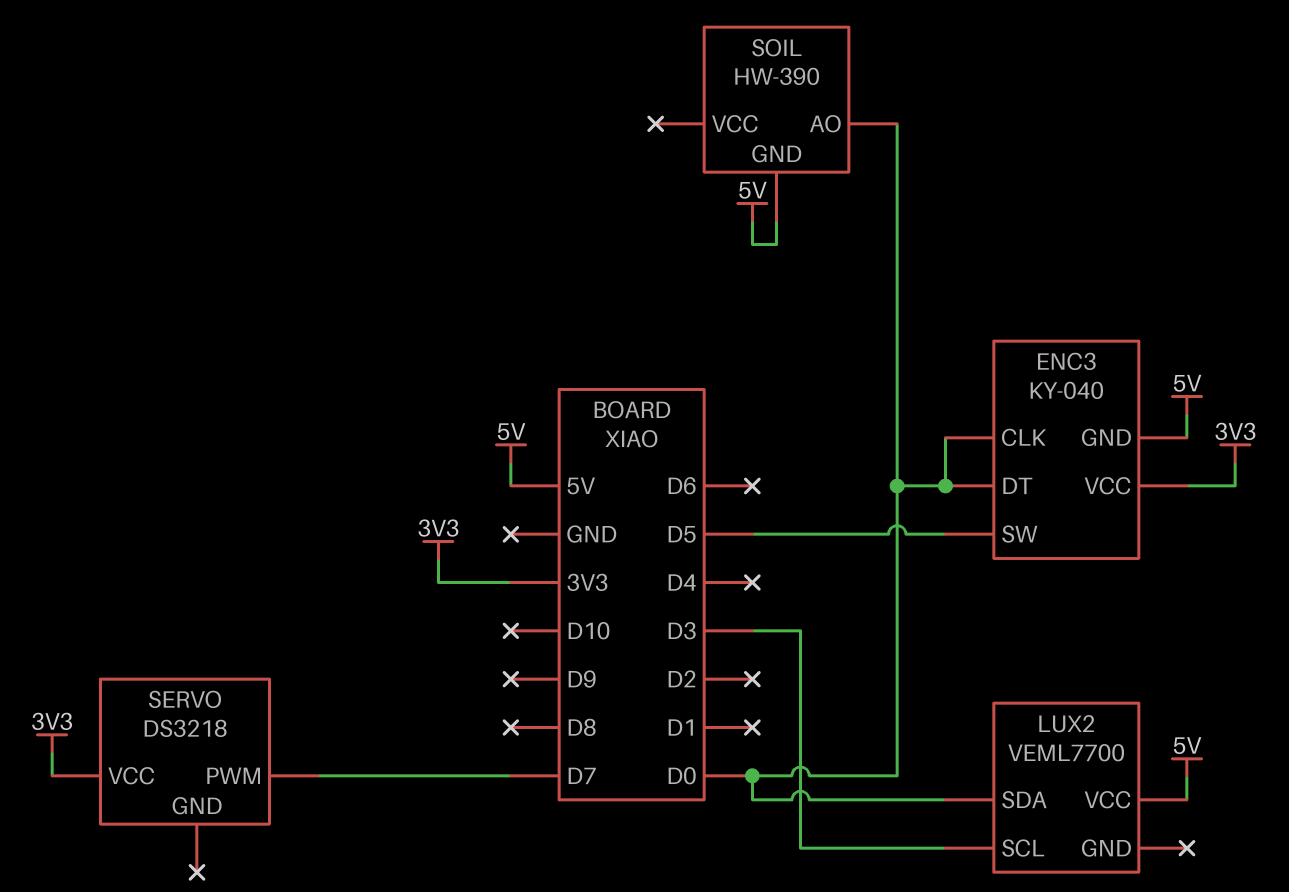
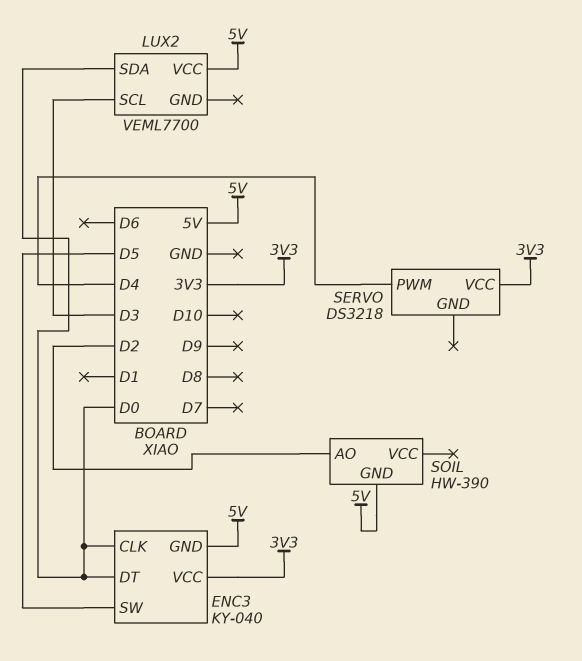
SERVO pin PWM: D7 -> D4
SOIL pin AO: D0 -> D2

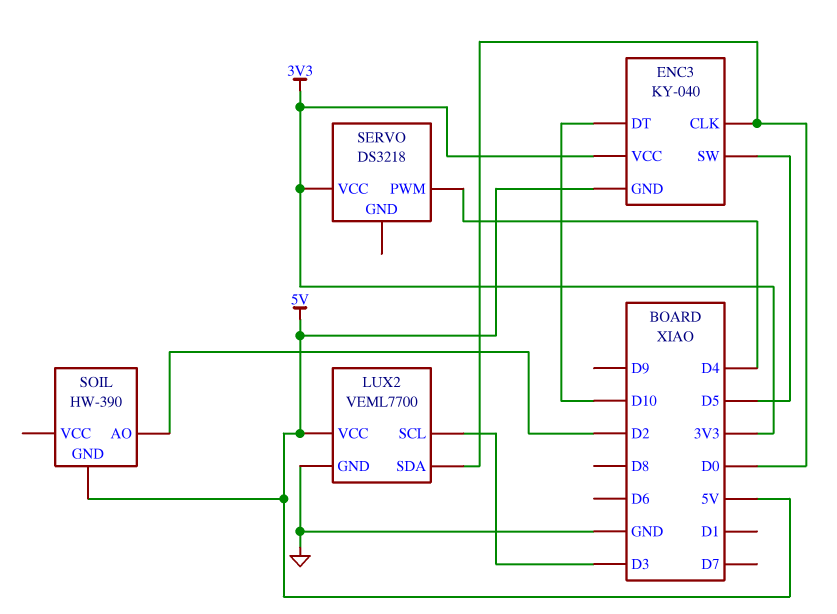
ENC3 pin DT: D0 -> D10
LUX2 pin GND: none -> GND

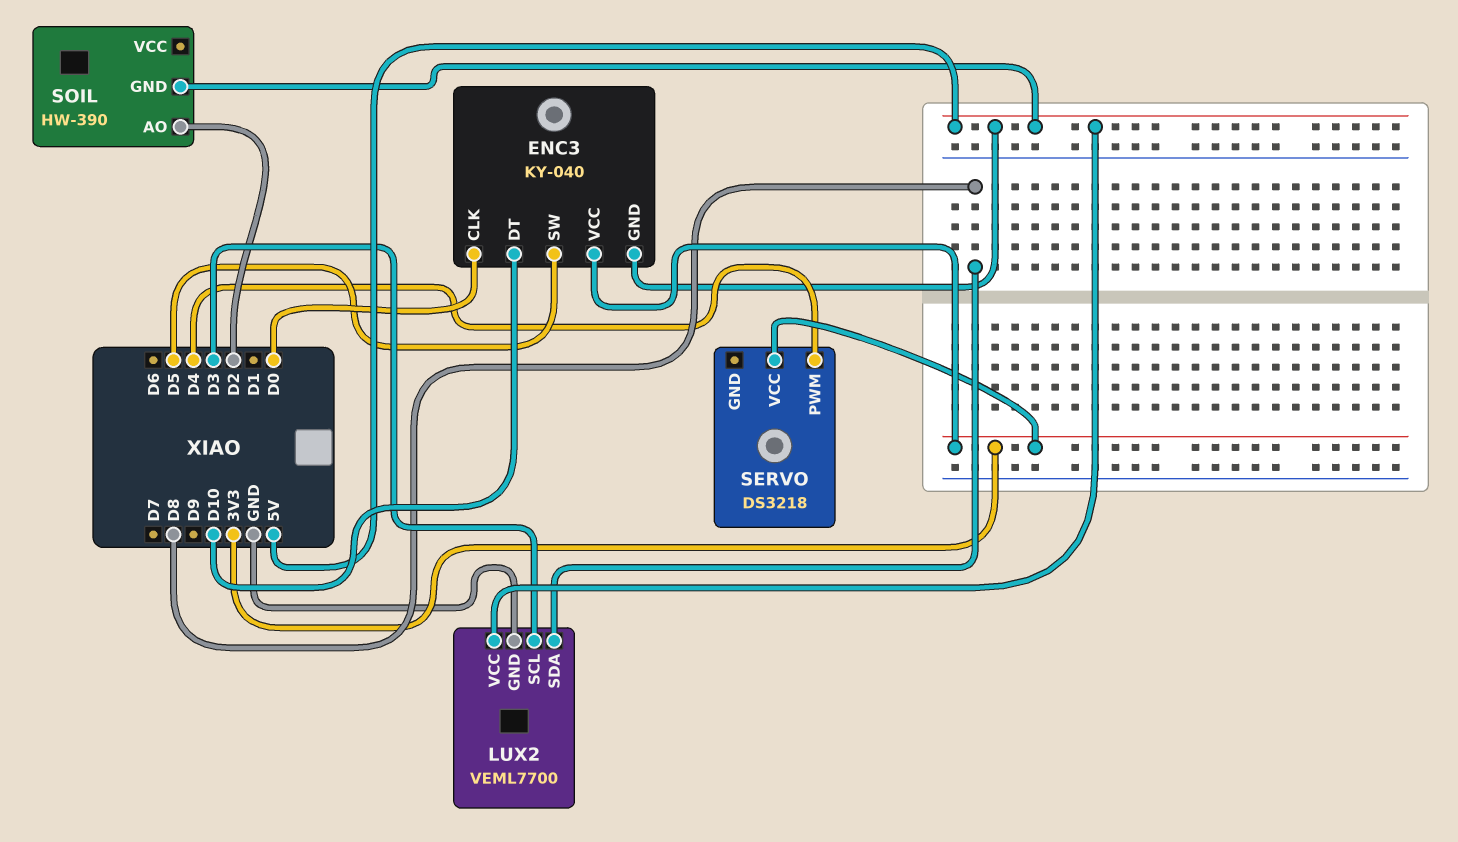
LUX2 pin SDA: D0 -> D8

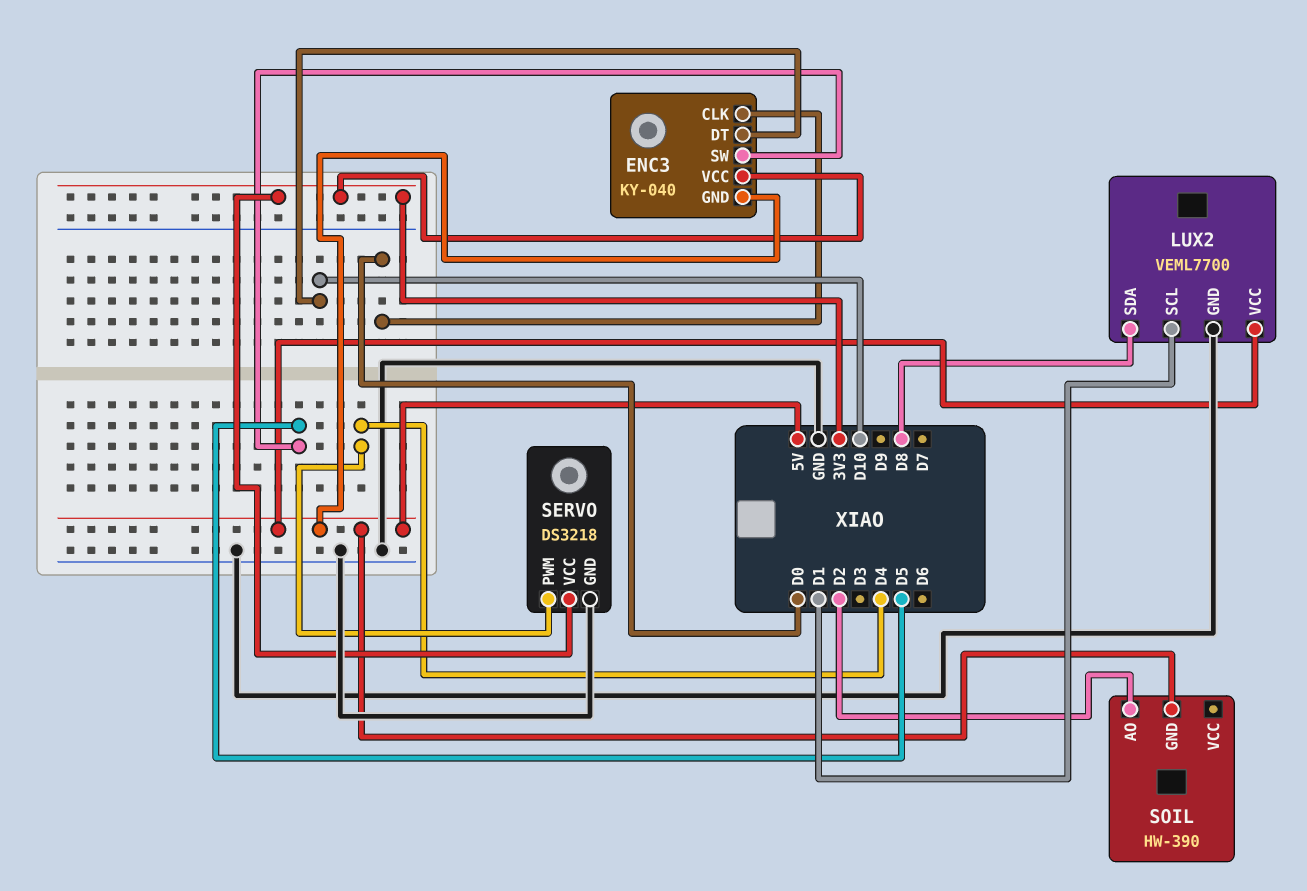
LUX2 pin SCL: D3 -> D1
SERVO pin GND: none -> GND

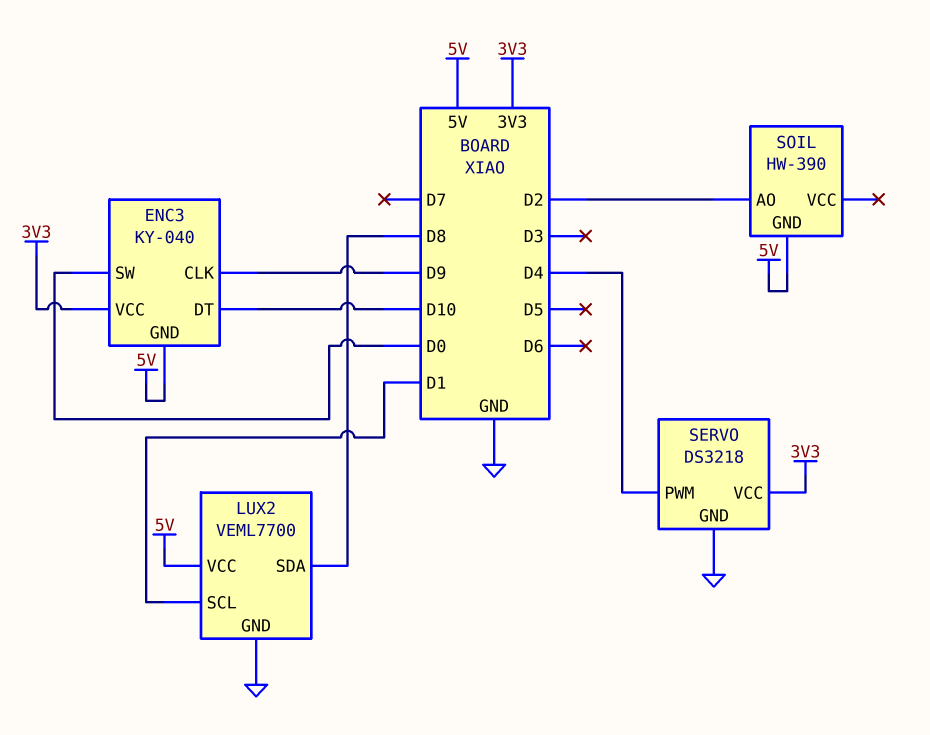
ENC3 pin CLK: D0 -> D9
ENC3 pin SW: D5 -> D0

